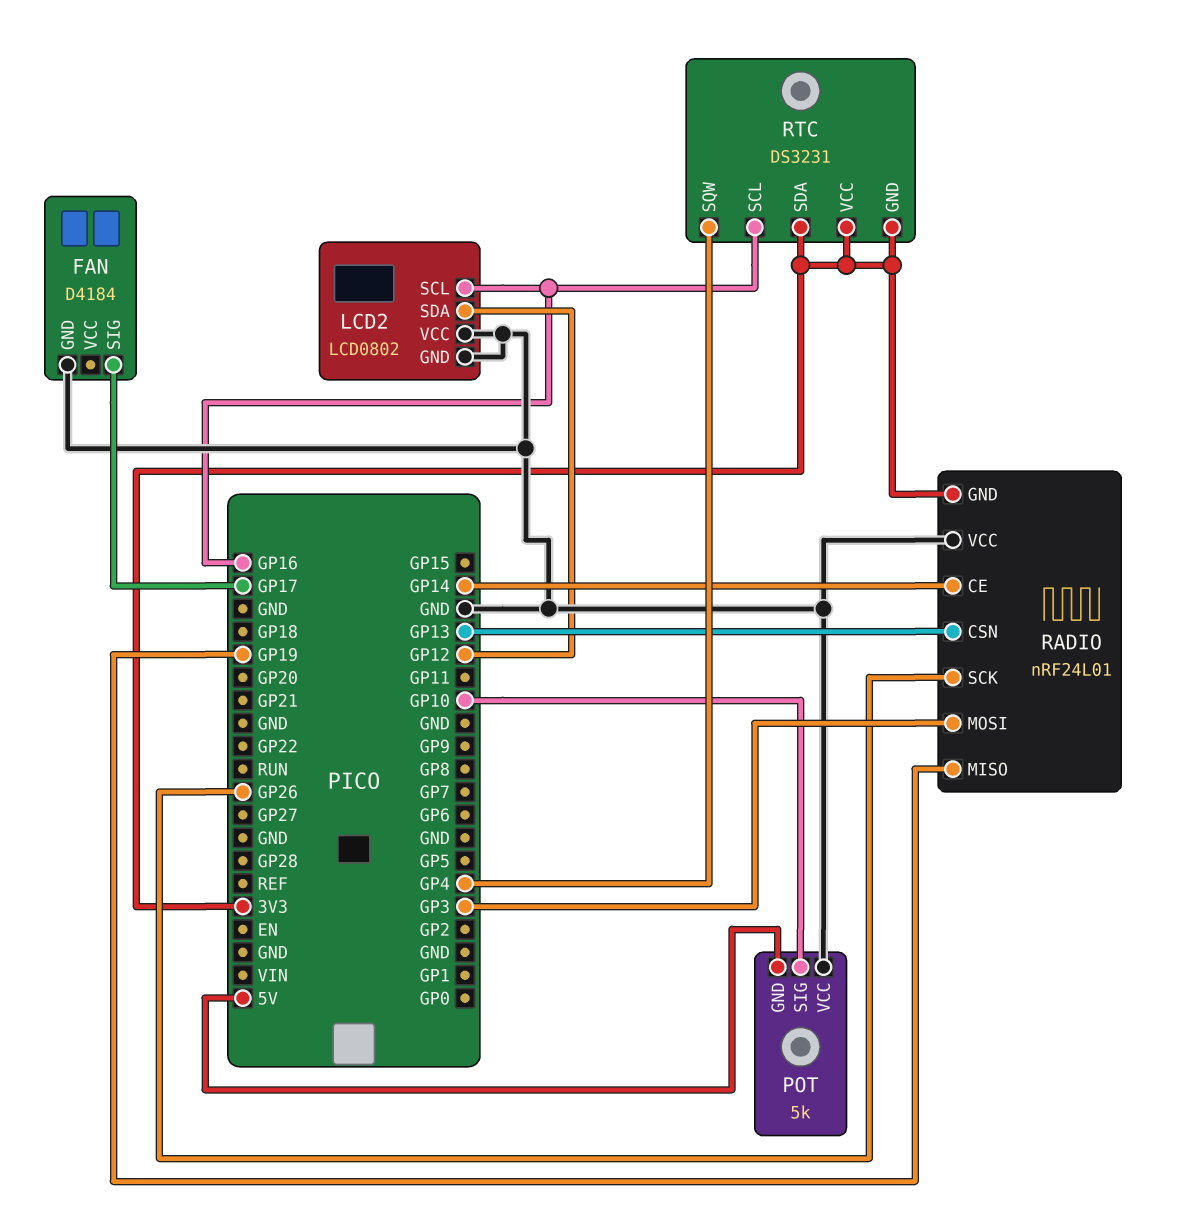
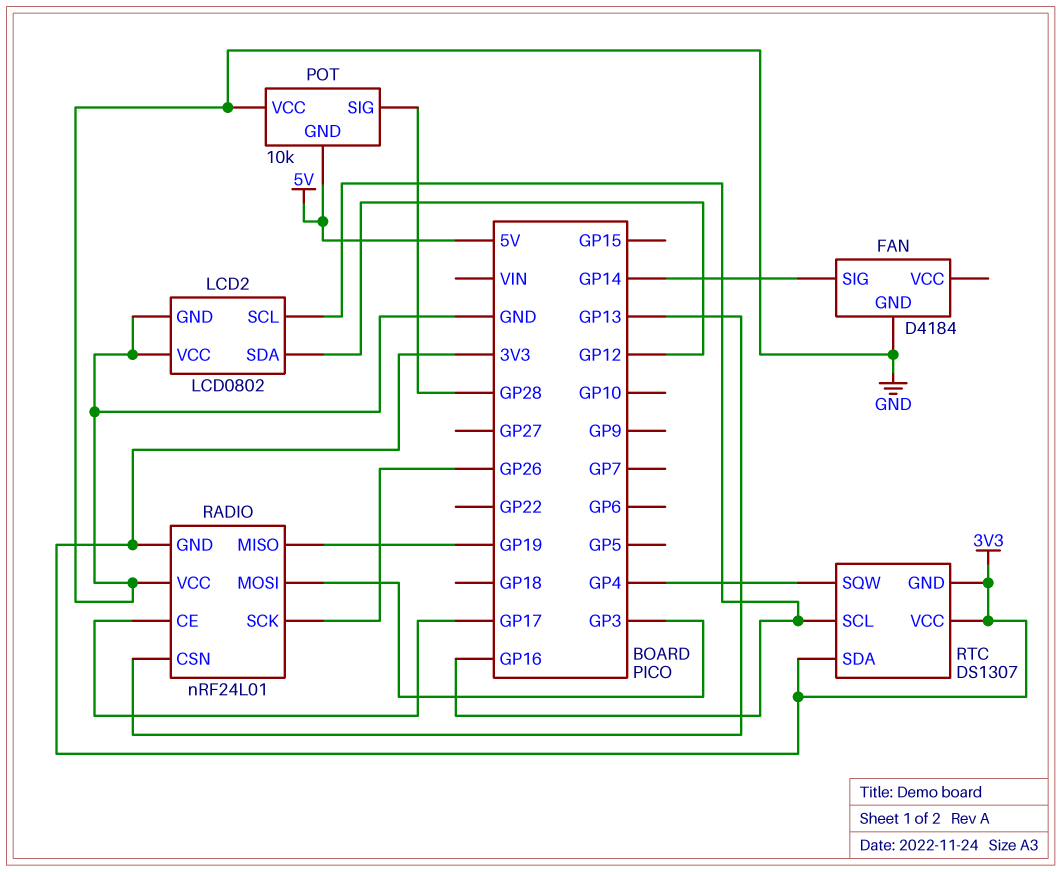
FAN pin SIG: GP17 -> GP14
POT: 5k -> 10k
POT pin SIG: GP10 -> GP28
RADIO pin CE: GP14 -> GP17
RTC: DS3231 -> DS1307

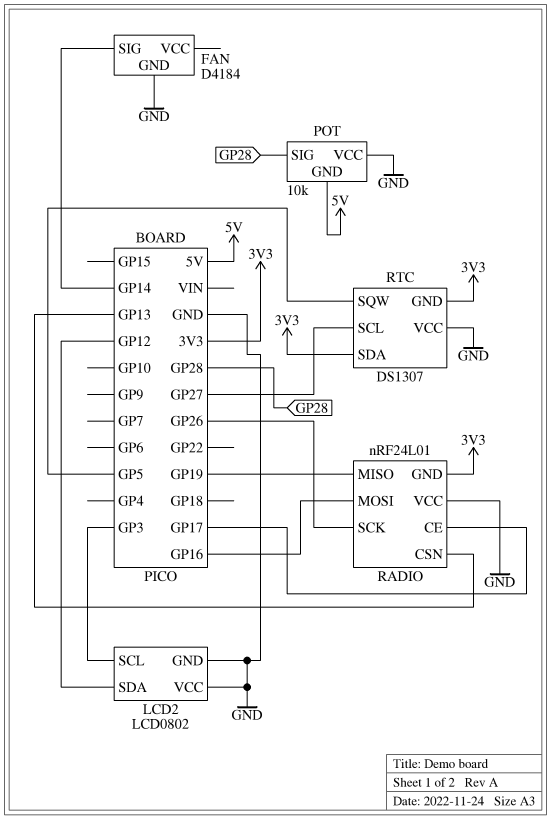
LCD2 pin SCL: GP16 -> GP3
RADIO pin MOSI: GP3 -> GP16
RTC pin SCL: GP16 -> GP27
RTC pin SQW: GP4 -> GP5
RTC pin VCC: 3V3 -> GND

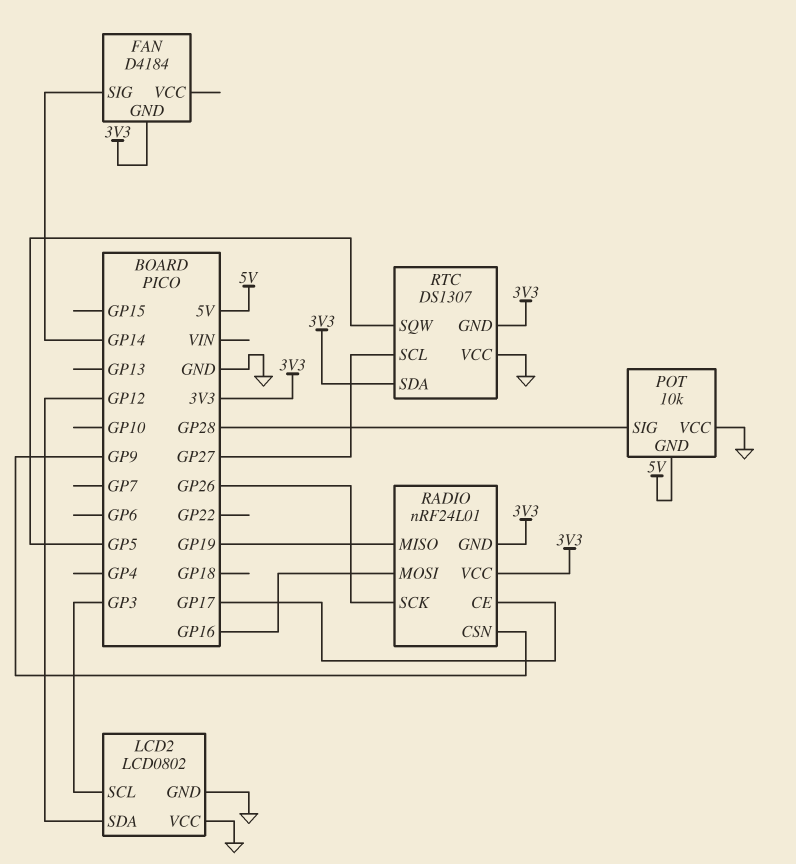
FAN pin GND: GND -> 3V3
RADIO pin CSN: GP13 -> GP9
RADIO pin VCC: GND -> 3V3

